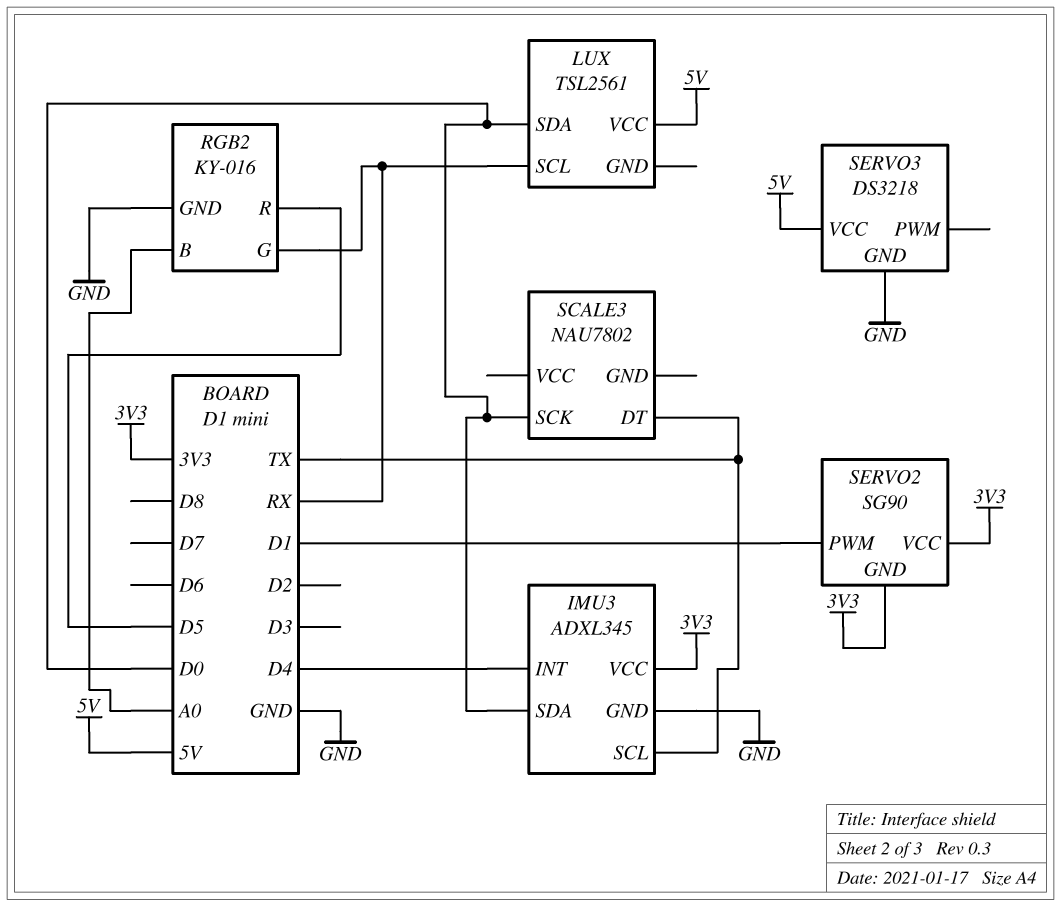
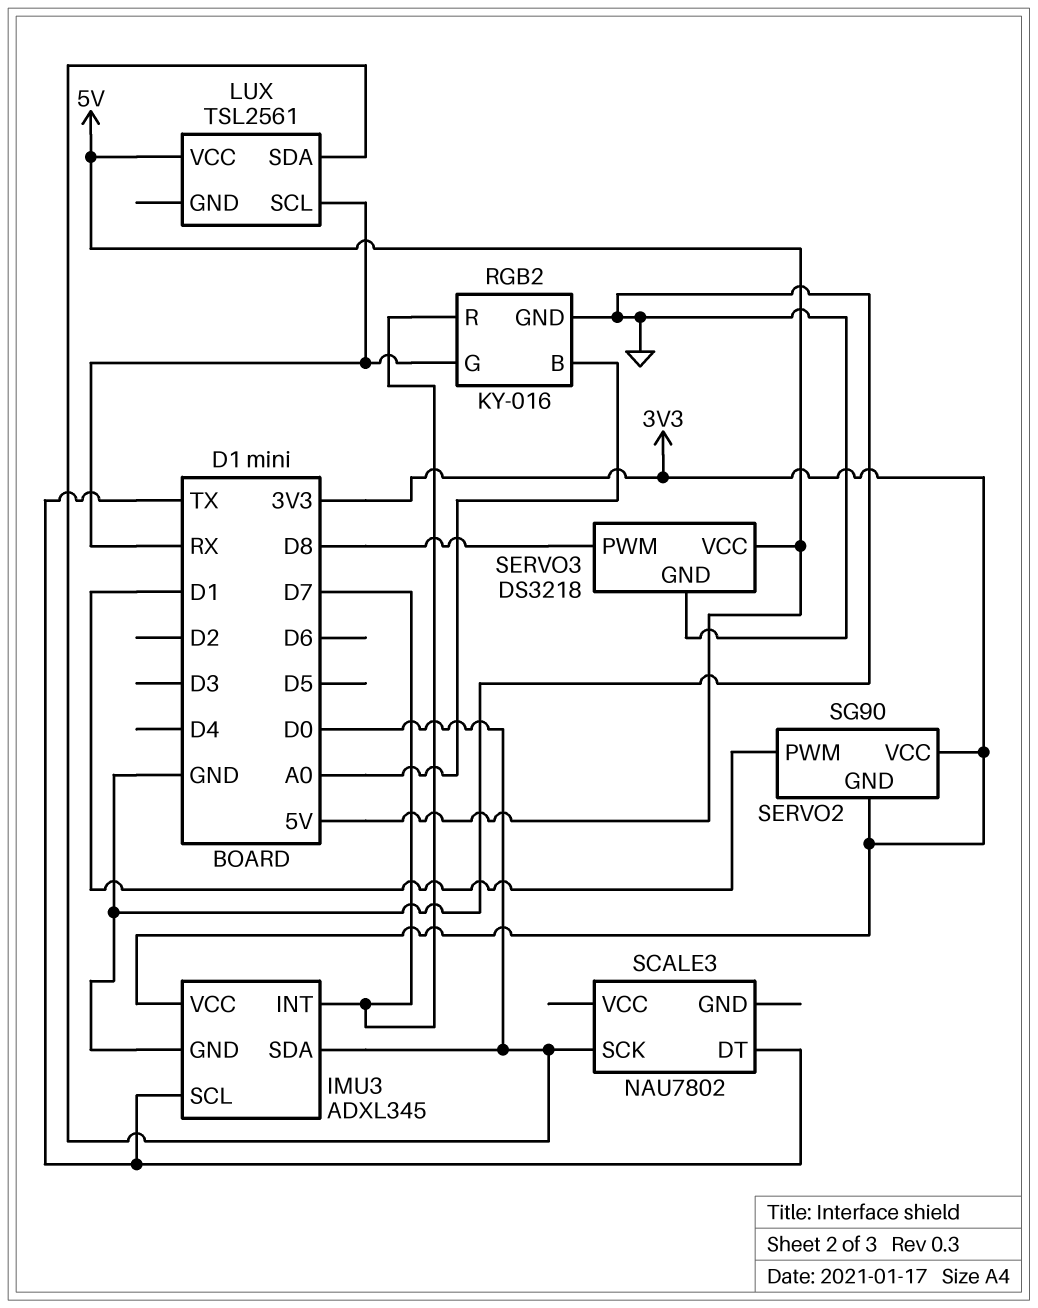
IMU3 pin INT: D4 -> D7
RGB2 pin R: D5 -> D7
SERVO3 pin PWM: none -> D8

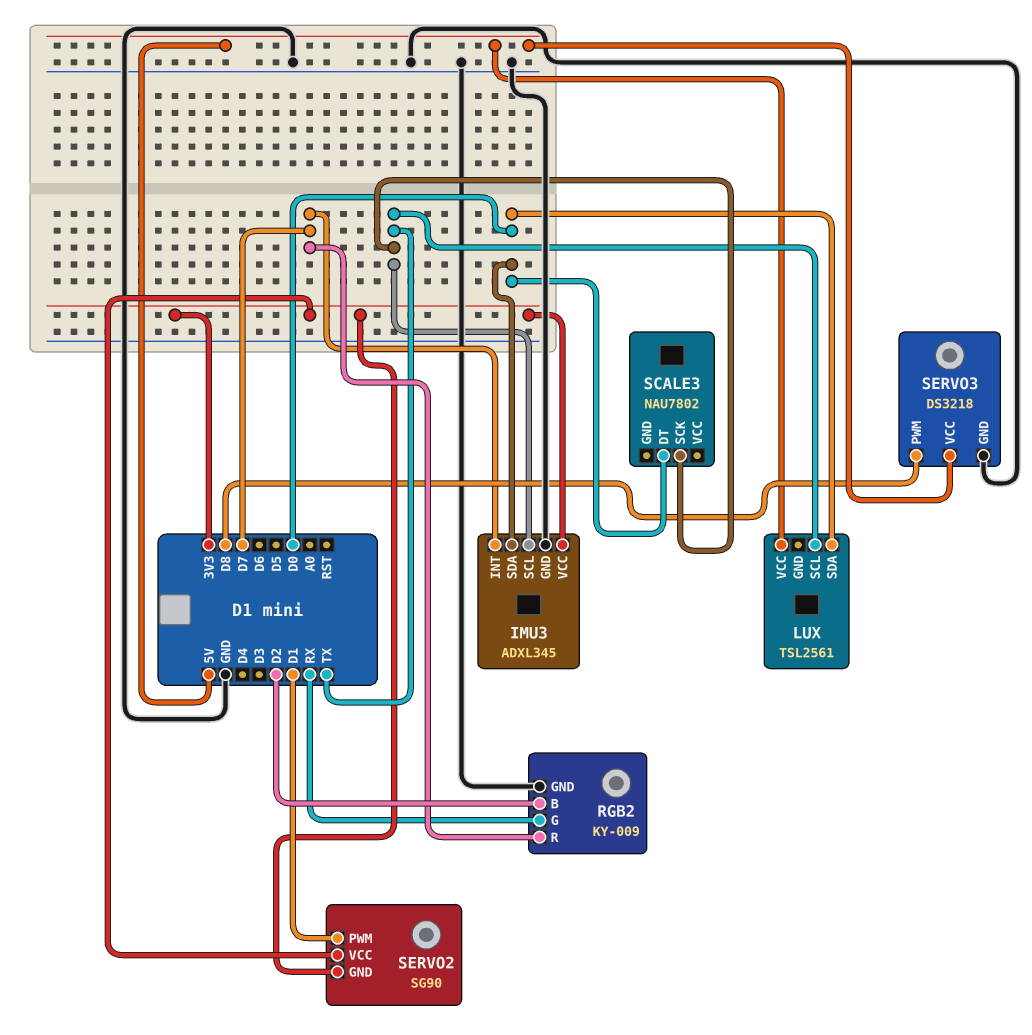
LUX pin SCL: RX -> TX
RGB2: KY-016 -> KY-009
RGB2 pin B: A0 -> D2
SCALE3 pin DT: TX -> D0
SCALE3 pin SCK: D0 -> TX

